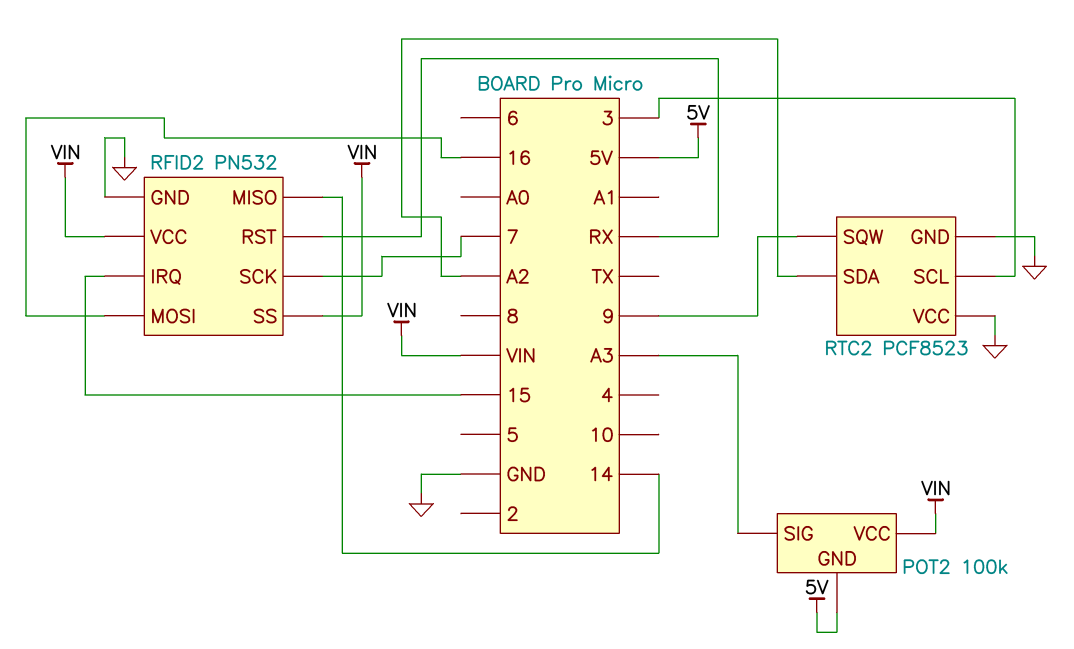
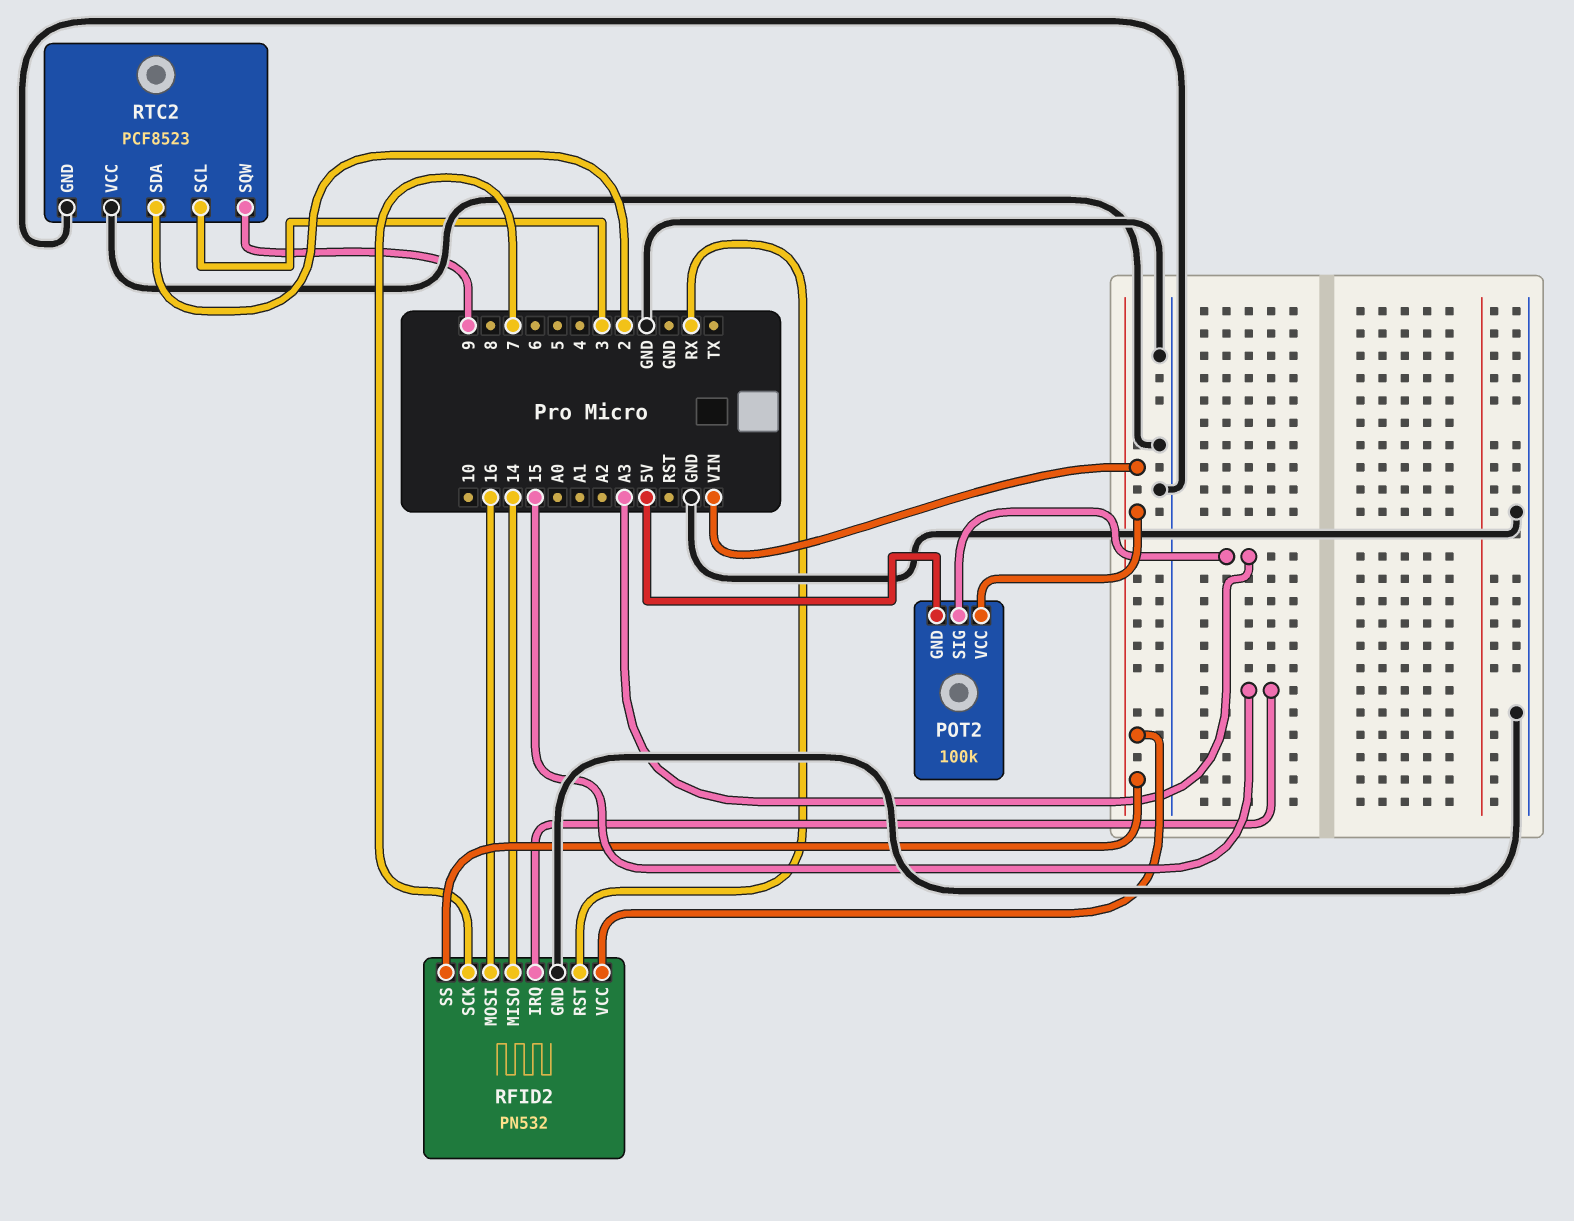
RTC2 pin SDA: A2 -> 2

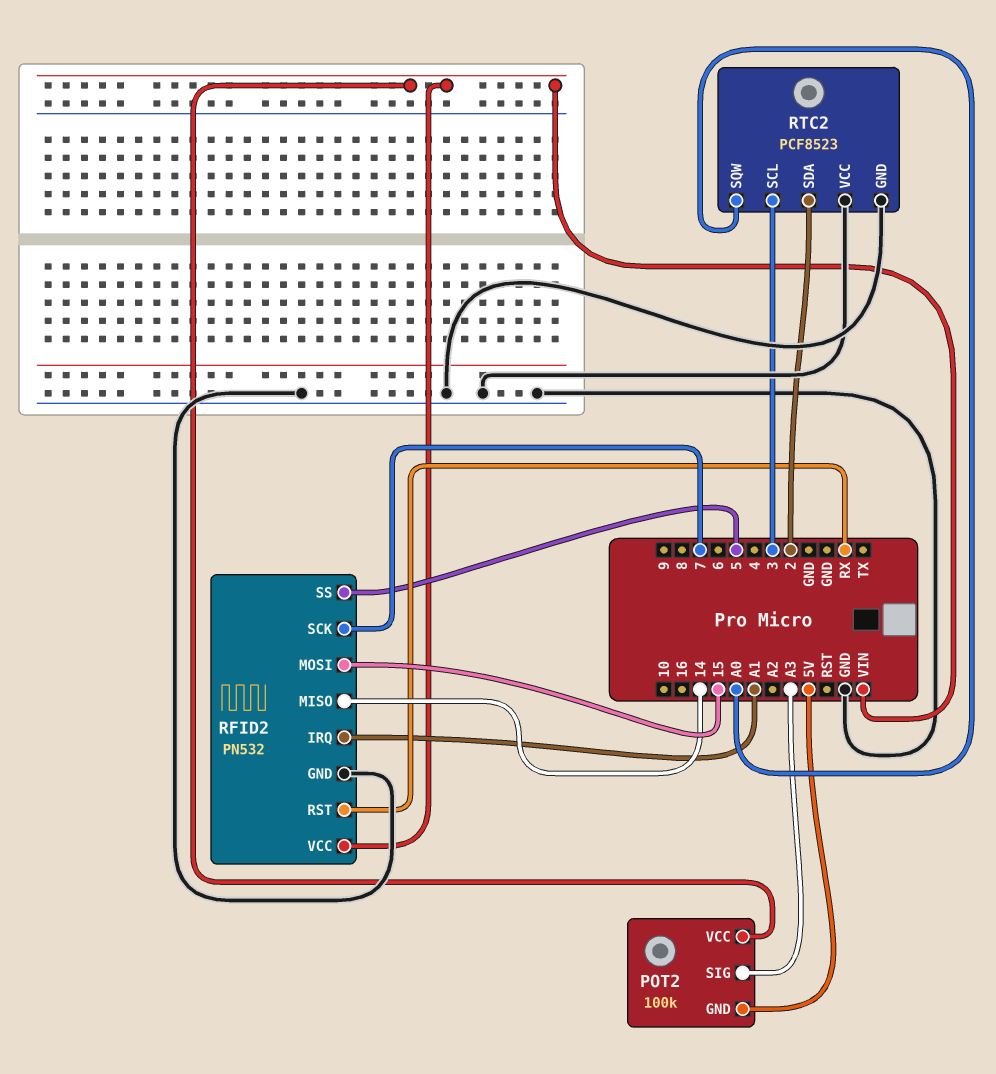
RFID2 pin IRQ: 15 -> A1
RFID2 pin MOSI: 16 -> 15
RFID2 pin SS: VIN -> 5
RTC2 pin SQW: 9 -> A0

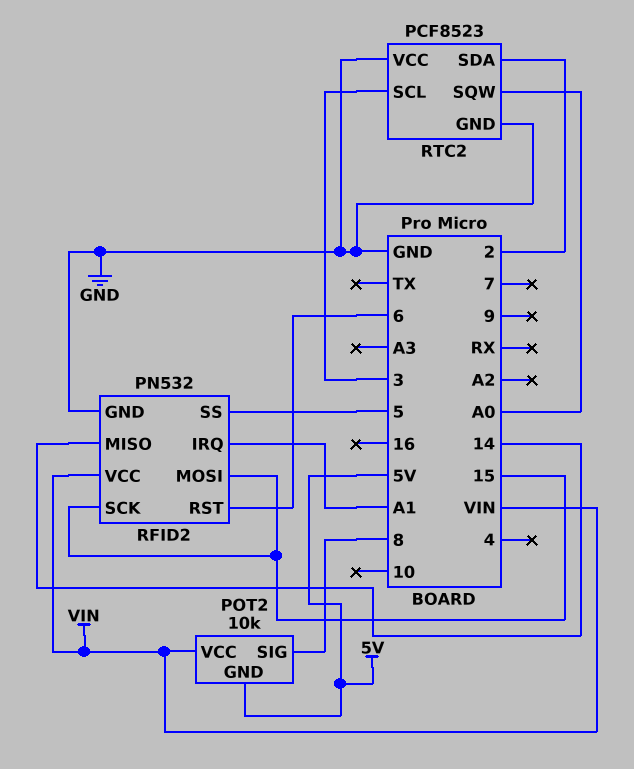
POT2: 100k -> 10k
POT2 pin SIG: A3 -> 8
RFID2 pin RST: RX -> 6
RFID2 pin SCK: 7 -> 15

